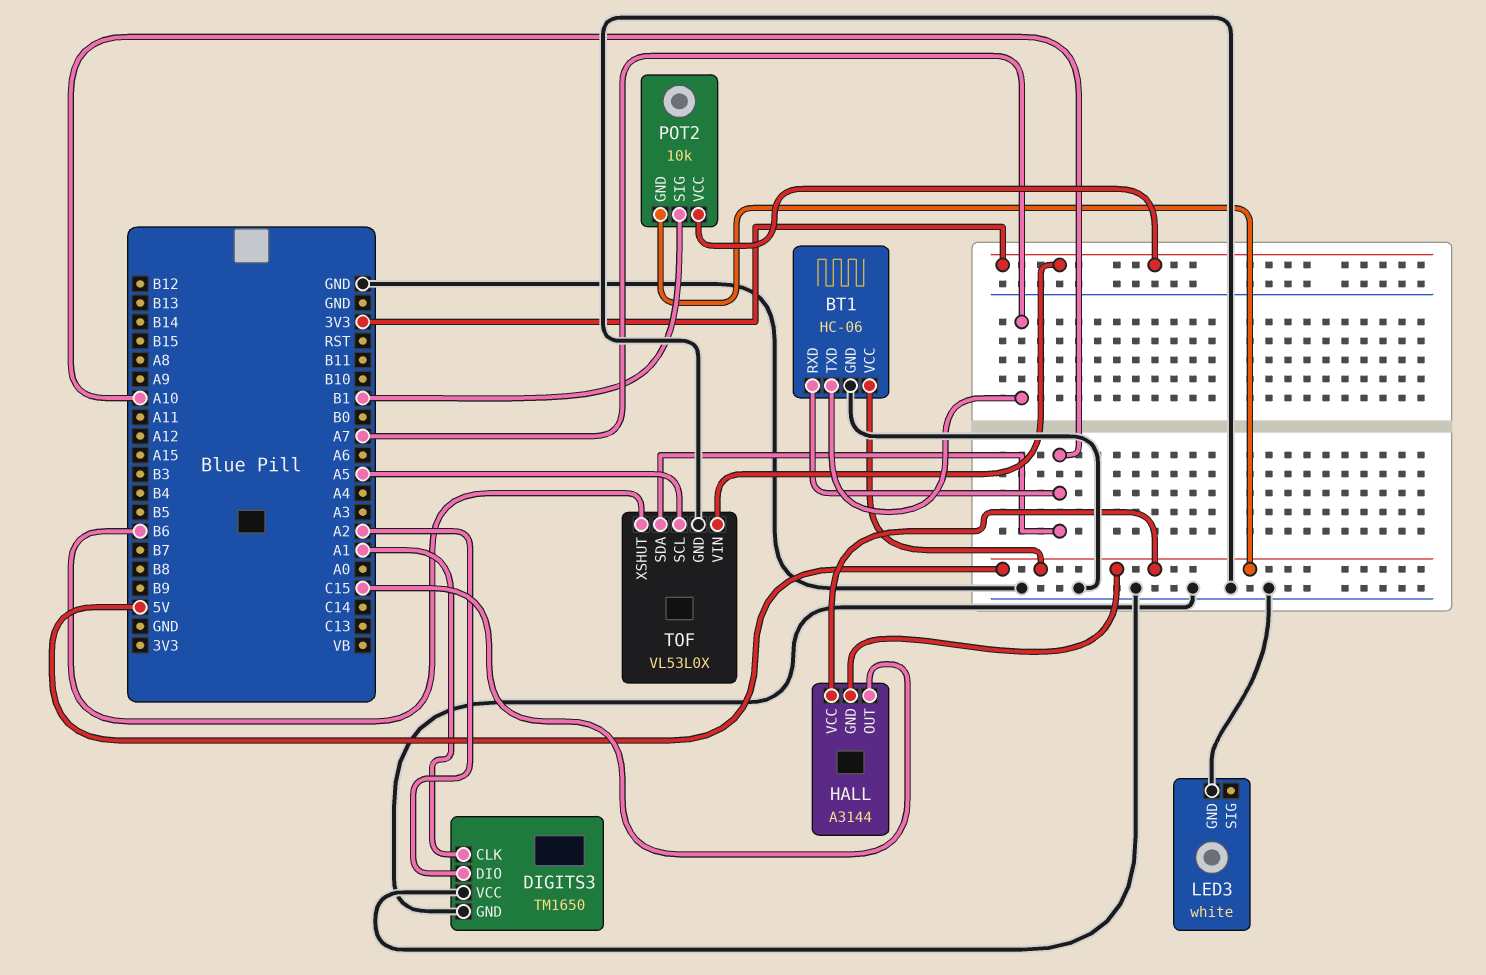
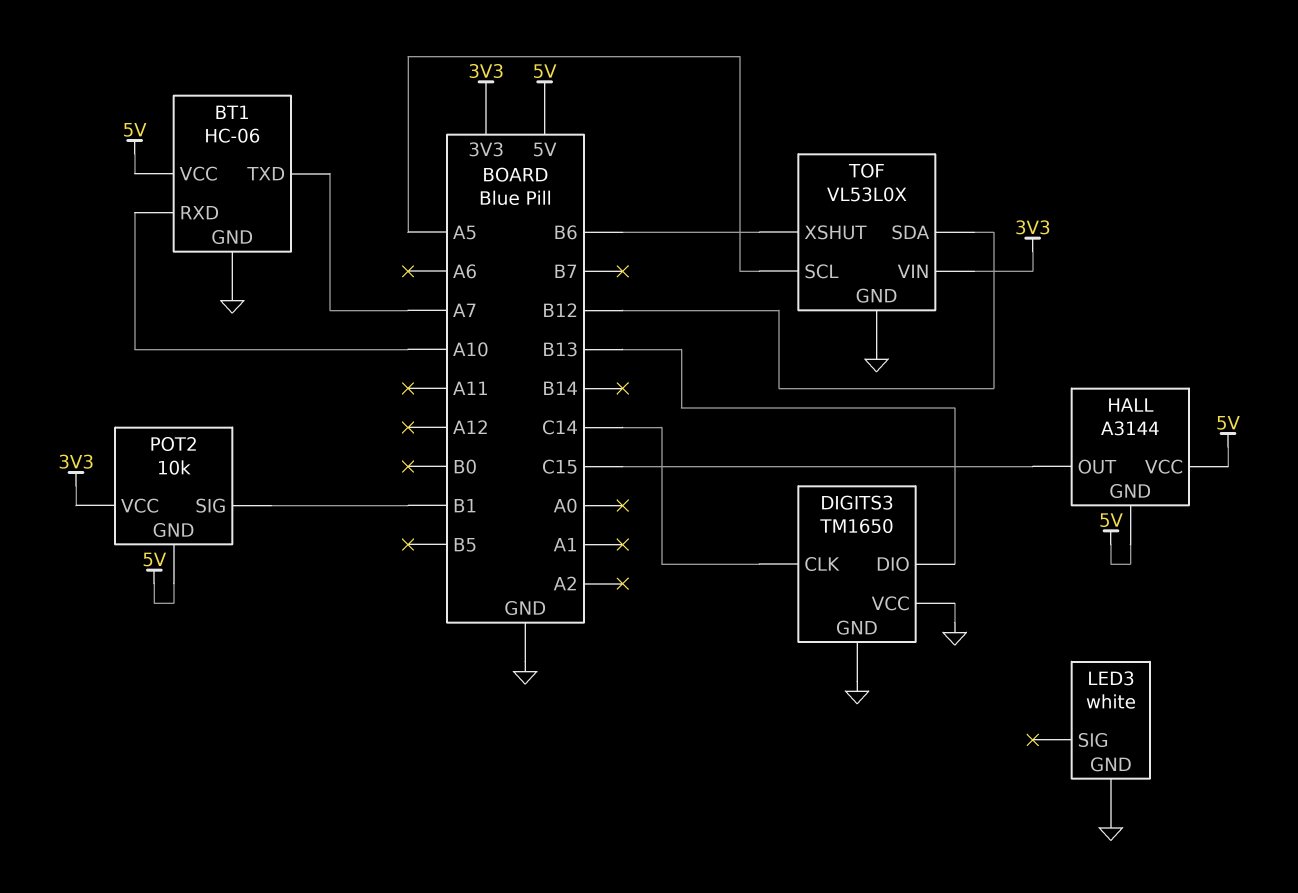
DIGITS3 pin CLK: A1 -> C14
DIGITS3 pin DIO: A2 -> B13
TOF pin SDA: A10 -> B12

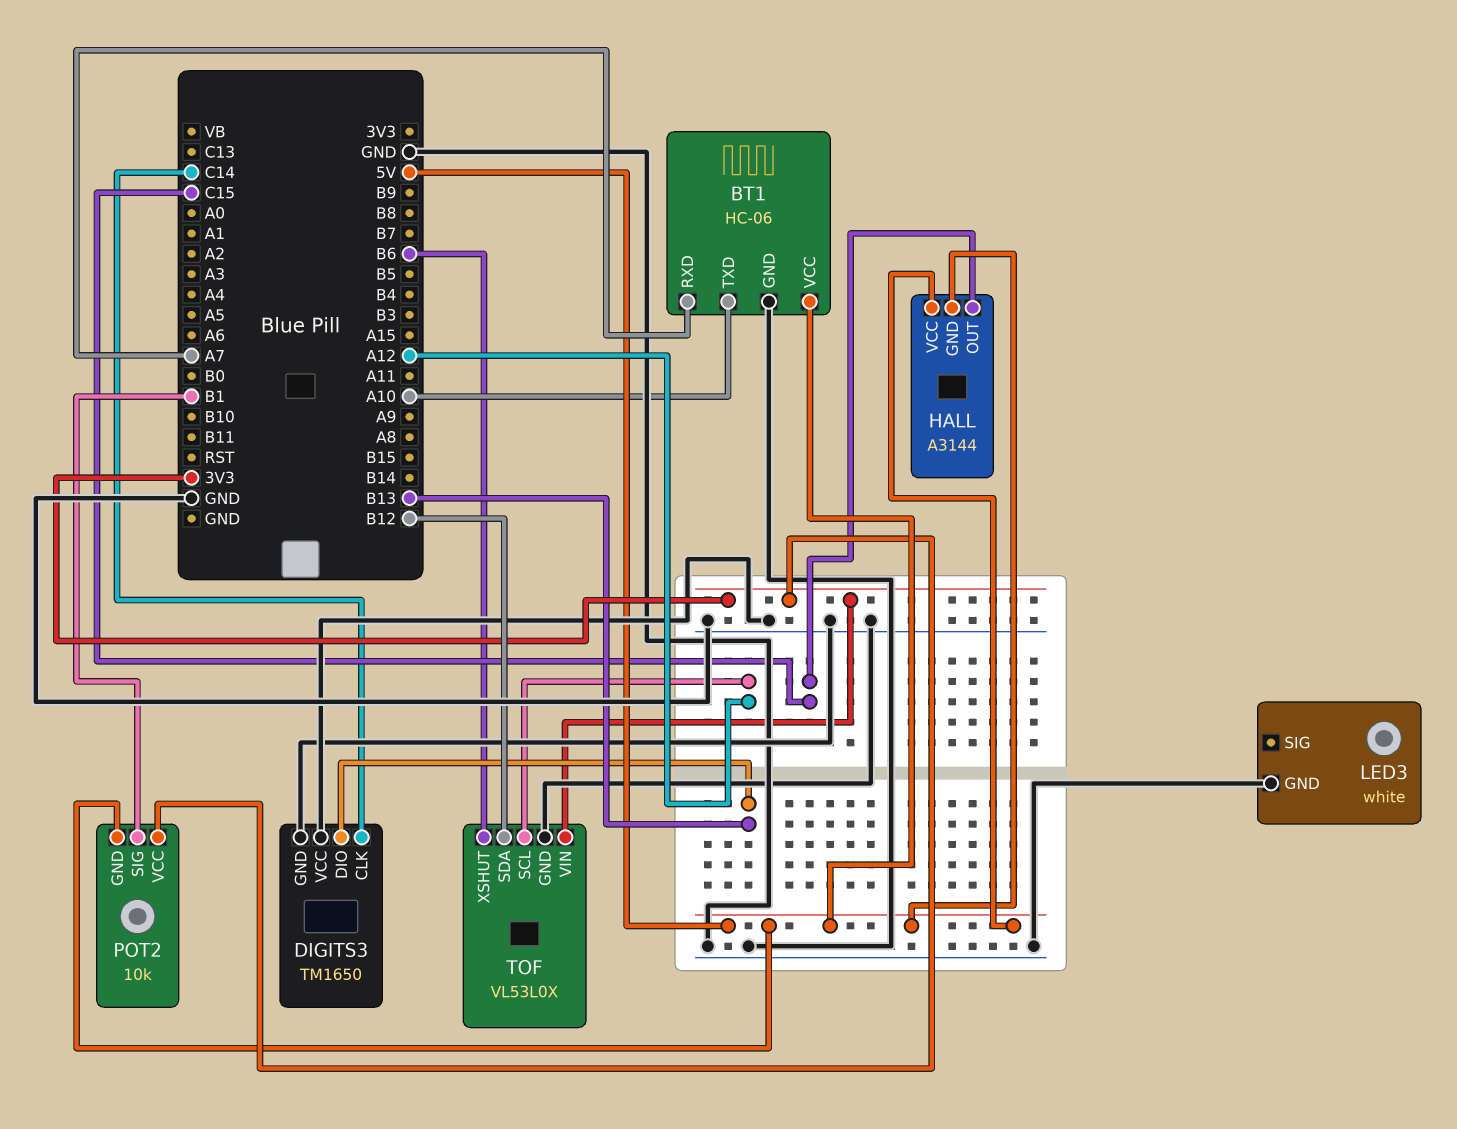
BT1 pin RXD: A10 -> A7
BT1 pin TXD: A7 -> A10
TOF pin SCL: A5 -> A12

